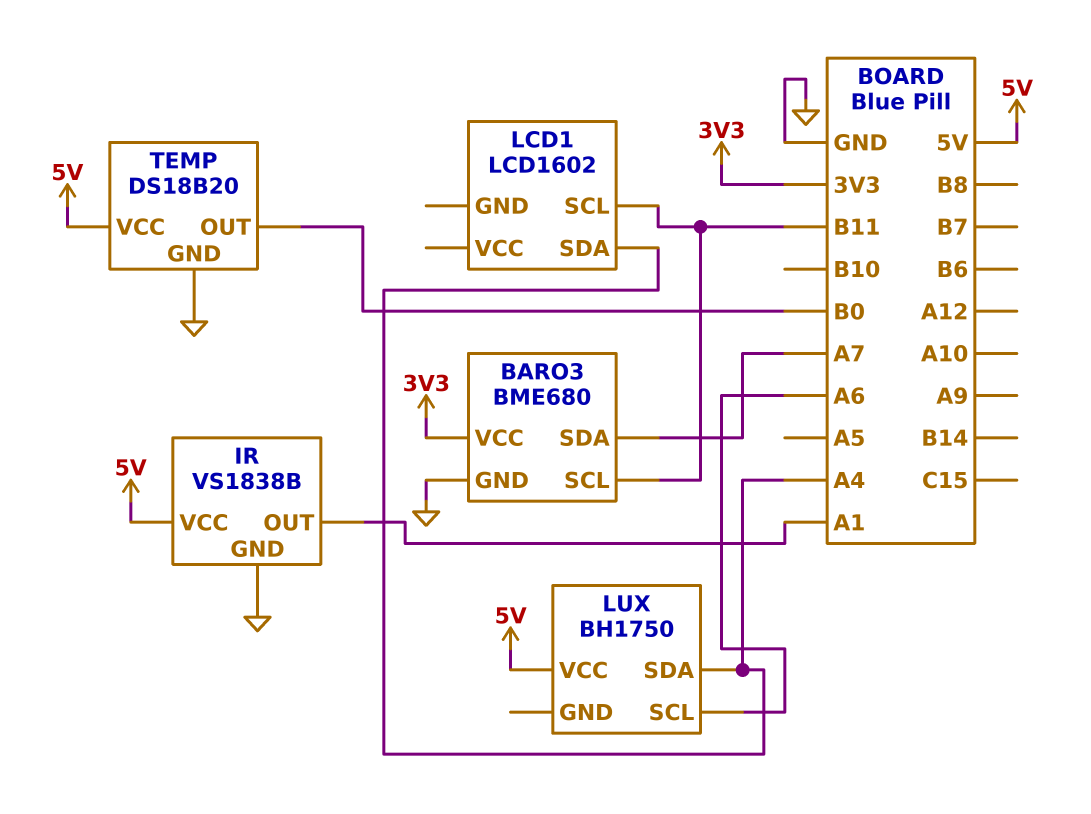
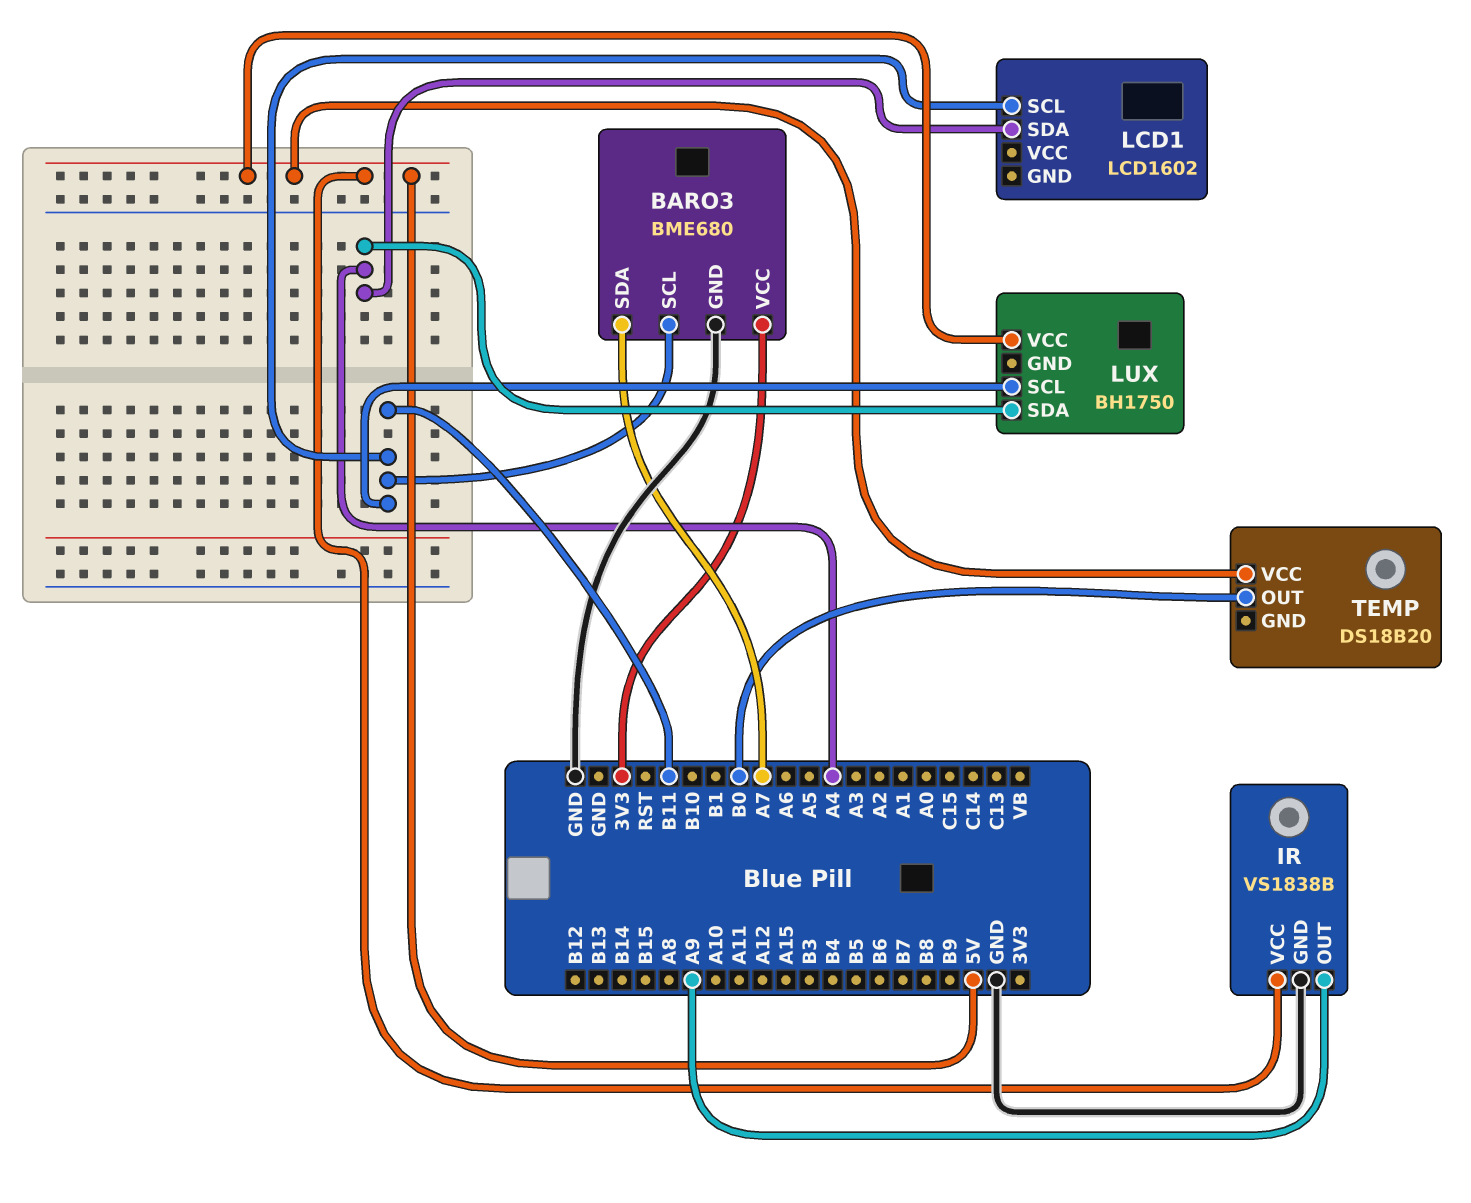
IR pin OUT: A1 -> A9
LUX pin SCL: A6 -> B11
TEMP pin GND: GND -> none

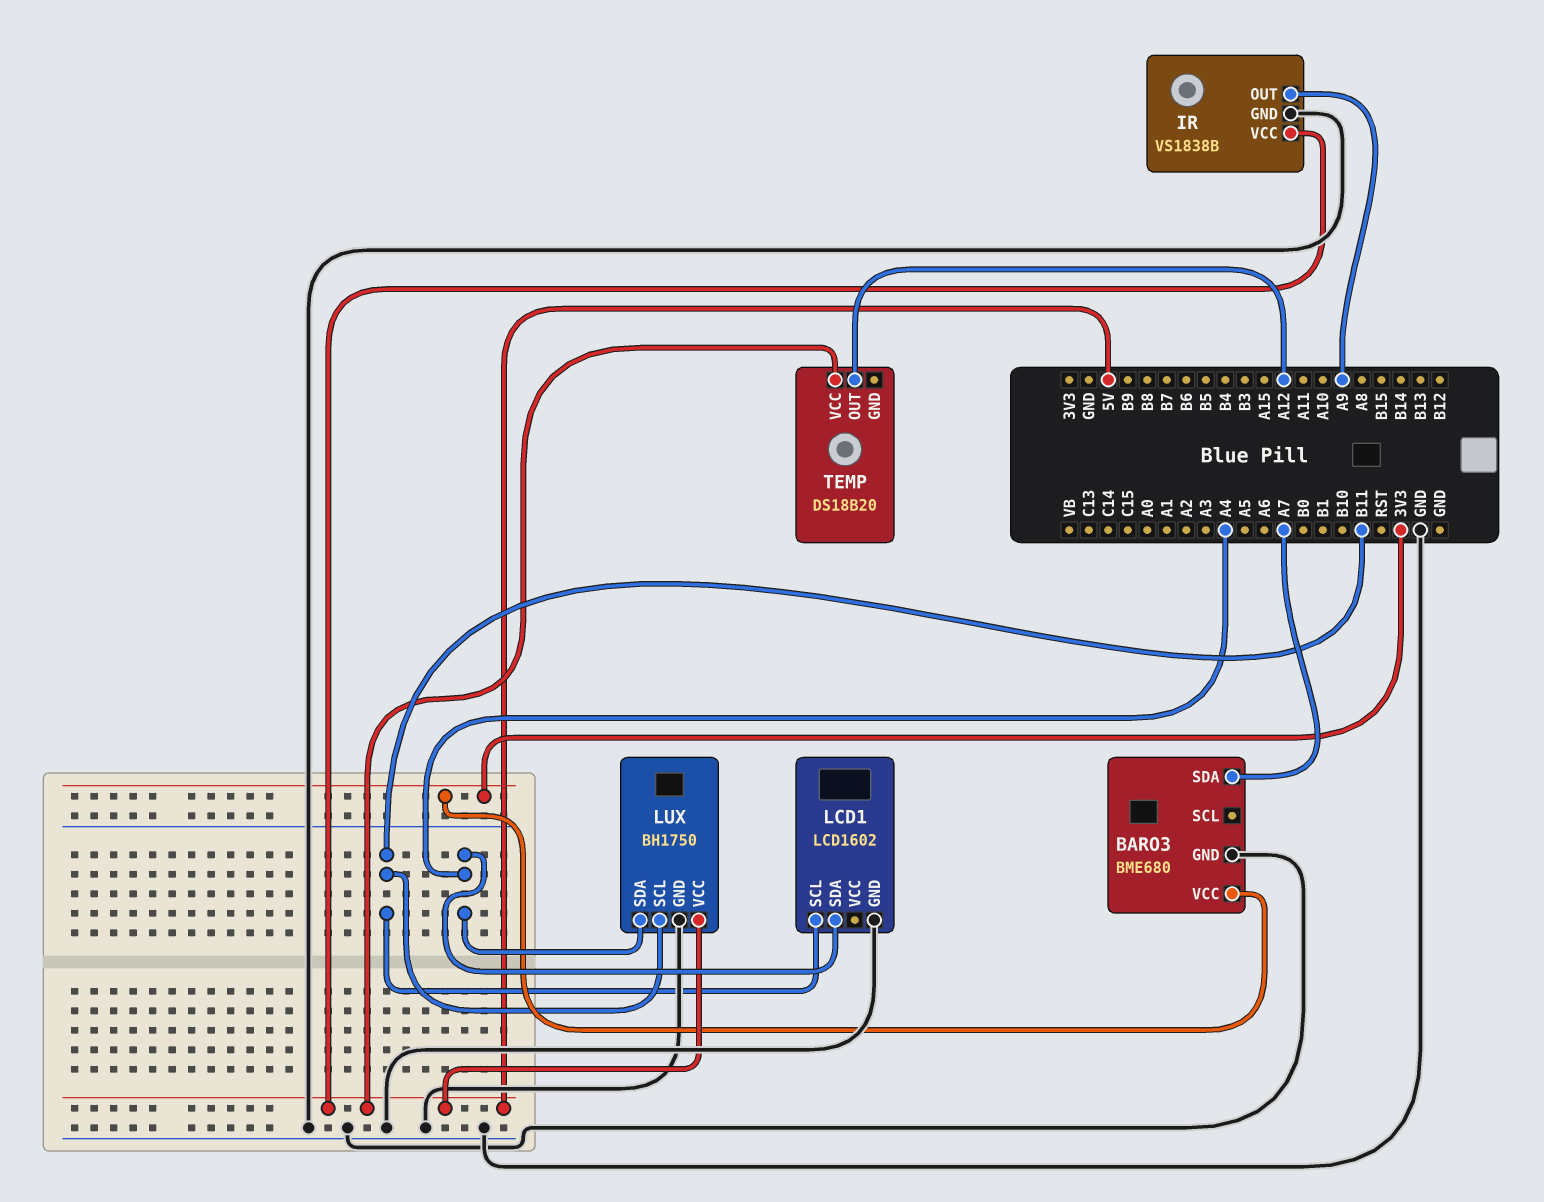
BARO3 pin SCL: B11 -> none
LCD1 pin GND: none -> GND
LUX pin GND: none -> GND
TEMP pin OUT: B0 -> A12

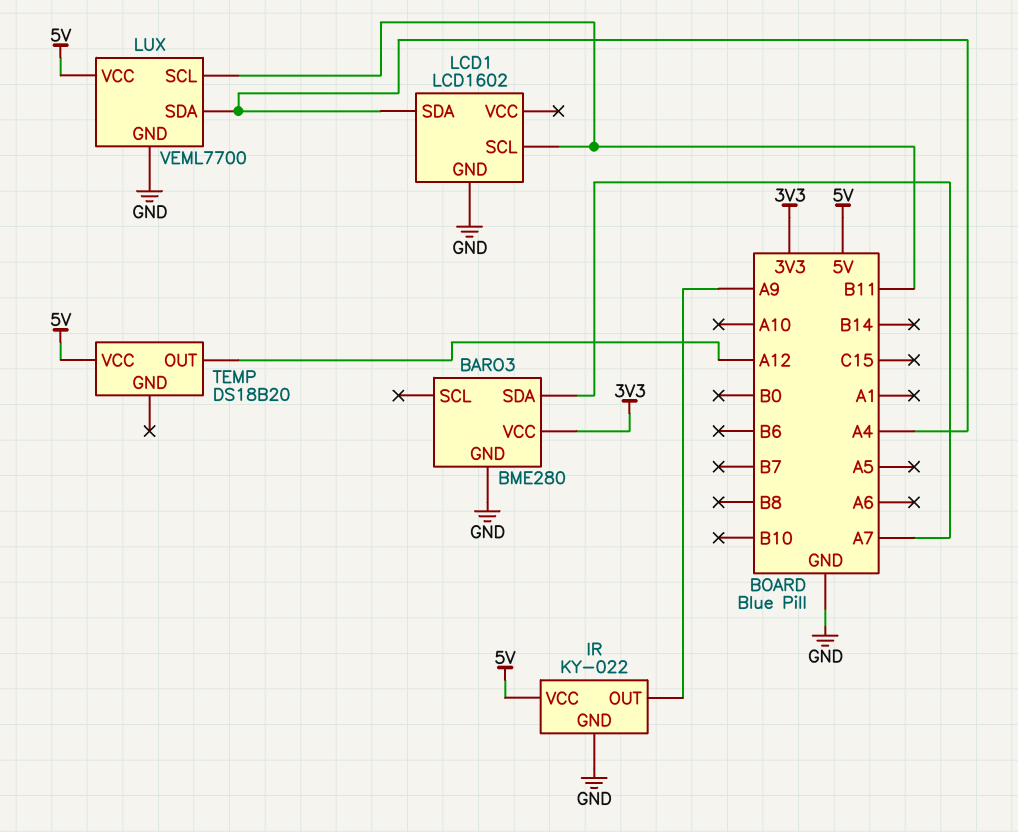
BARO3: BME680 -> BME280
IR: VS1838B -> KY-022
LUX: BH1750 -> VEML7700

